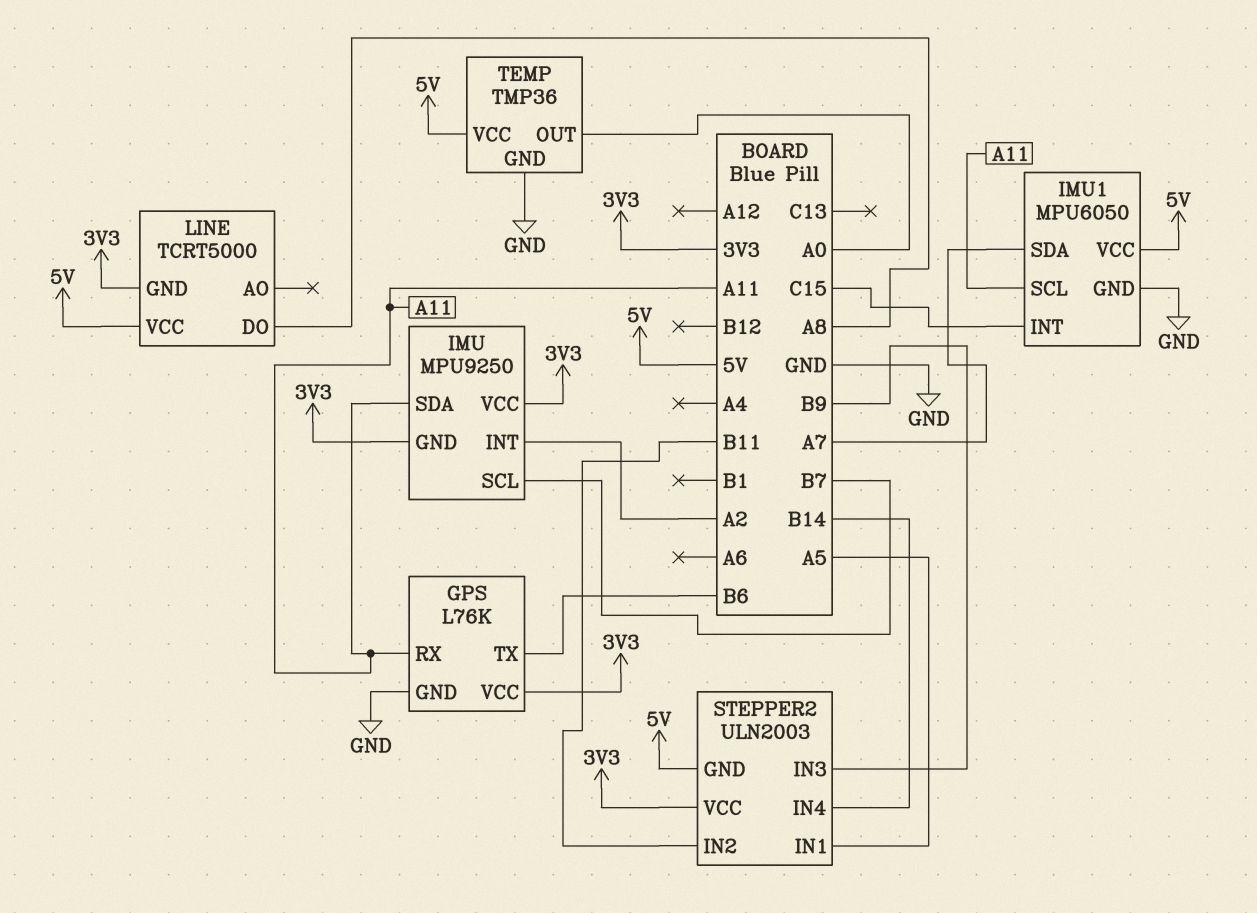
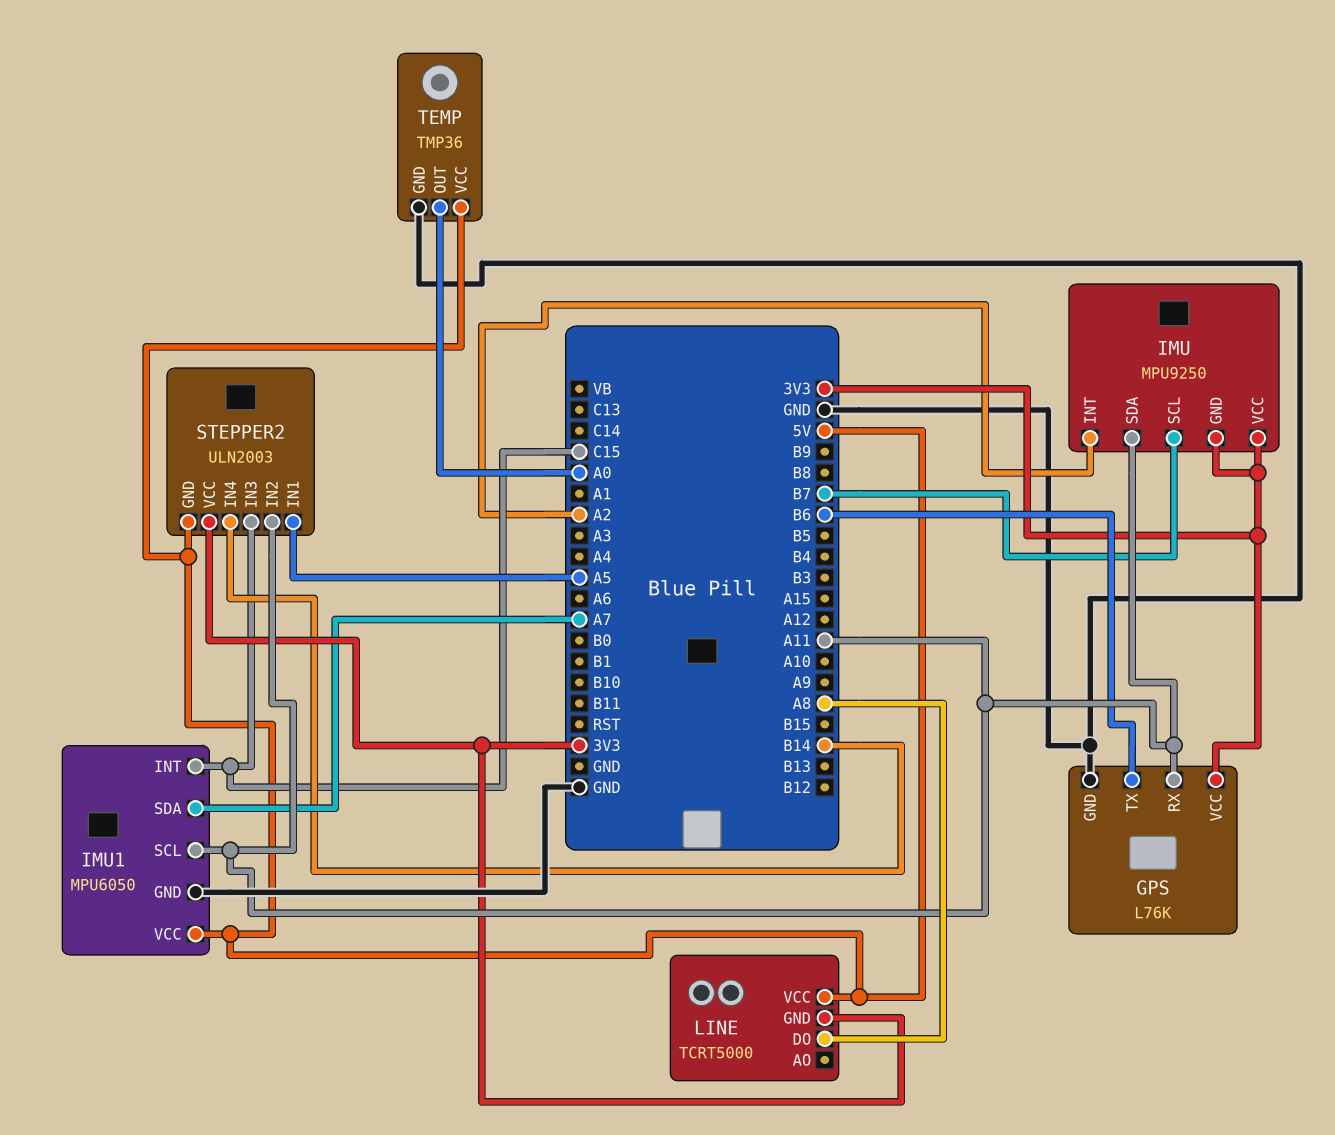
STEPPER2 pin IN2: B11 -> A11
STEPPER2 pin IN3: B9 -> C15

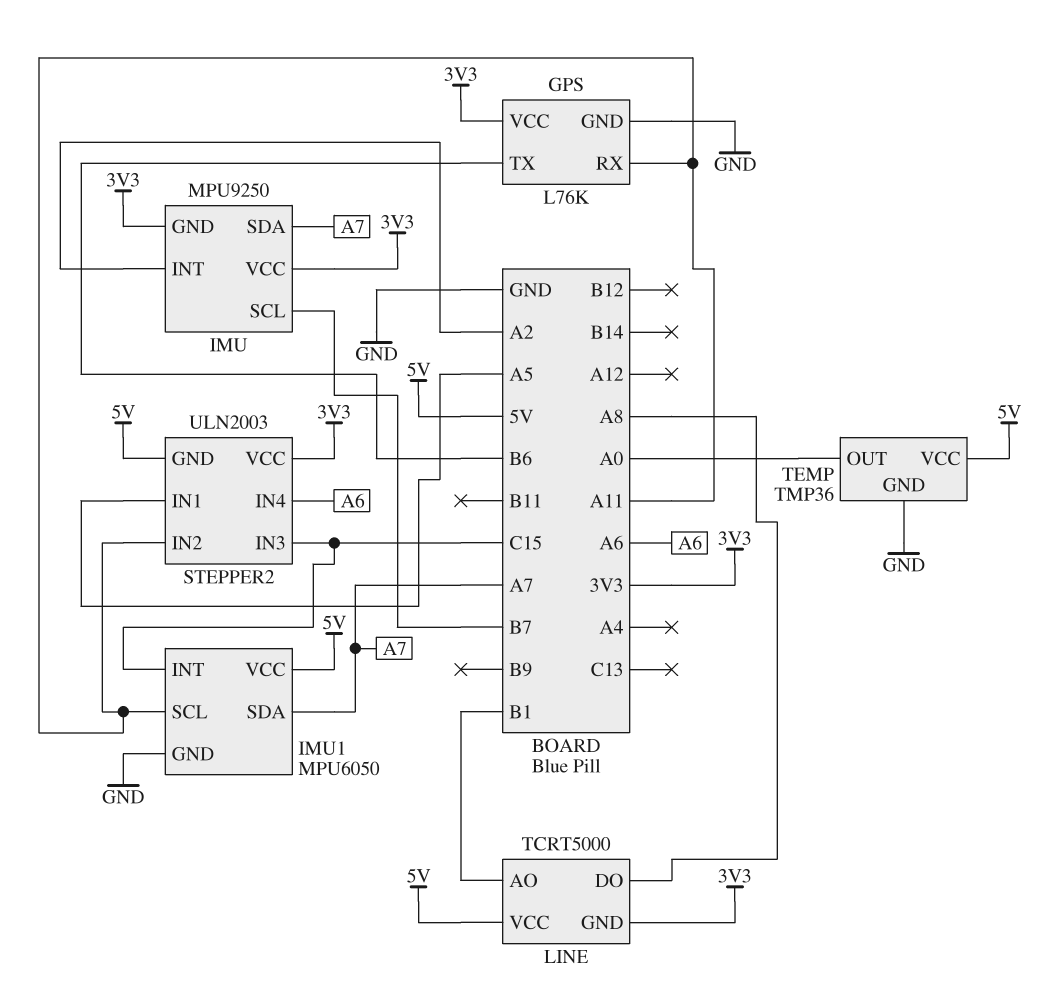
IMU pin SDA: A11 -> A7
LINE pin AO: none -> B1
STEPPER2 pin IN4: B14 -> A6

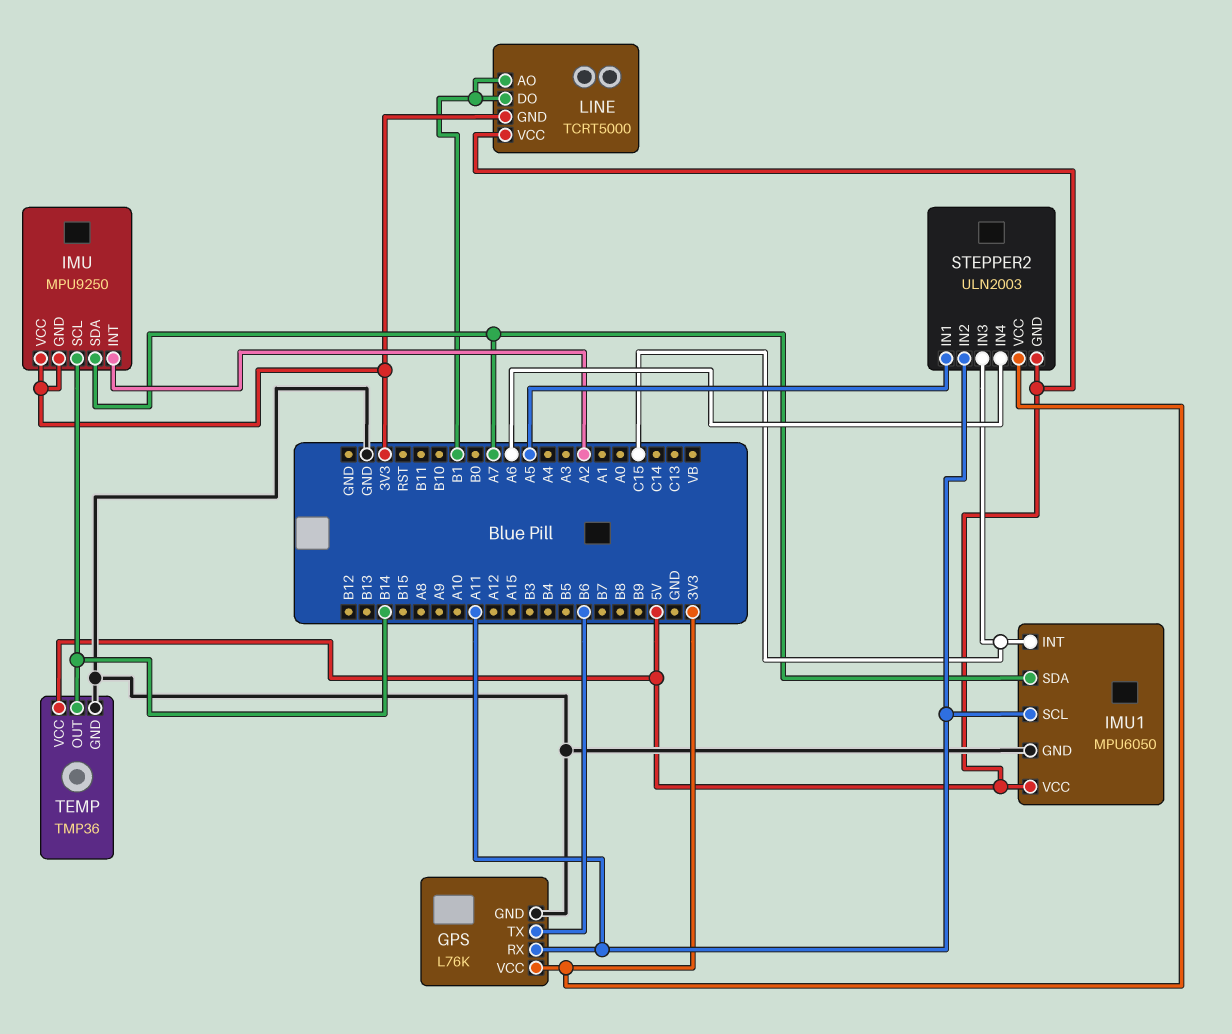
IMU pin SCL: B7 -> B14
LINE pin DO: A8 -> B1
TEMP pin OUT: A0 -> B14

